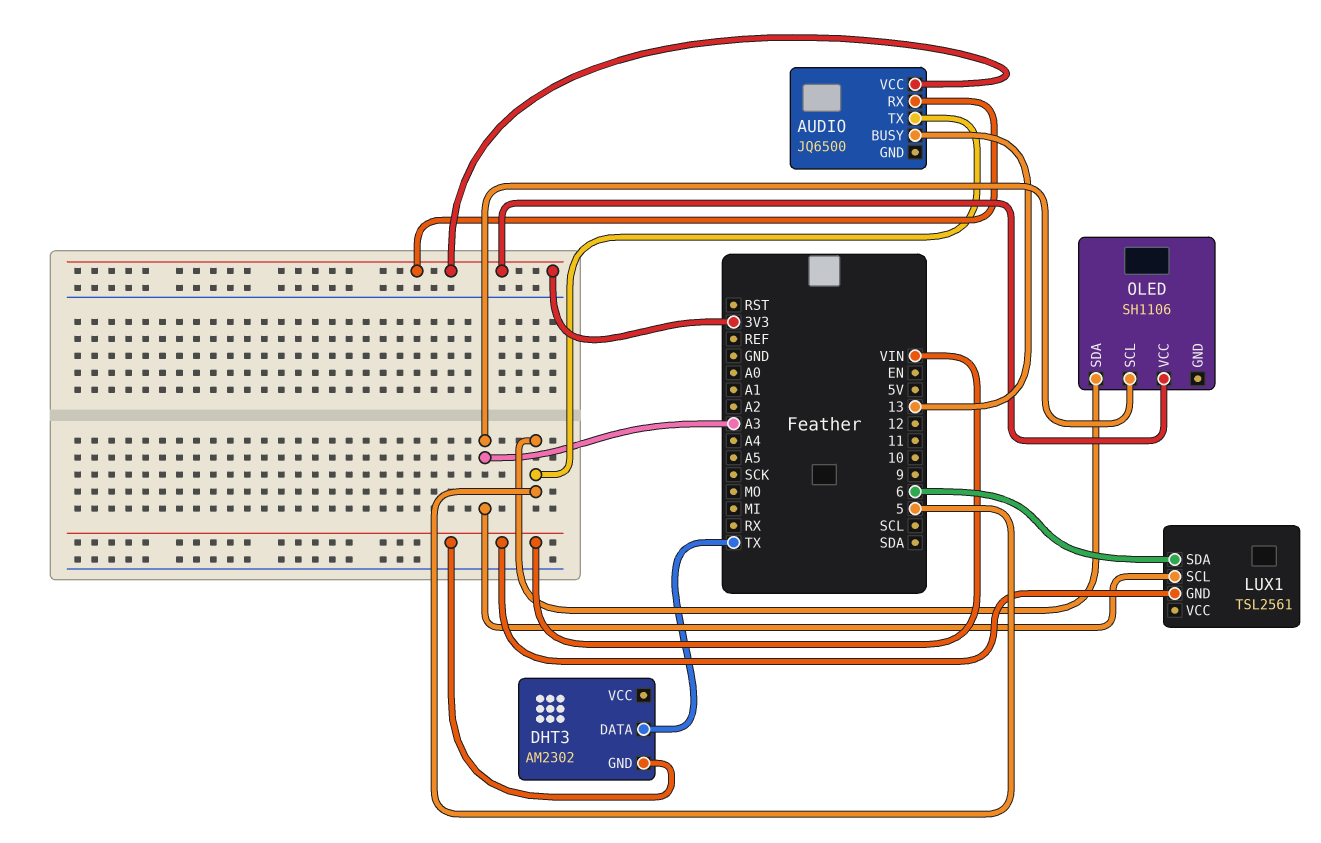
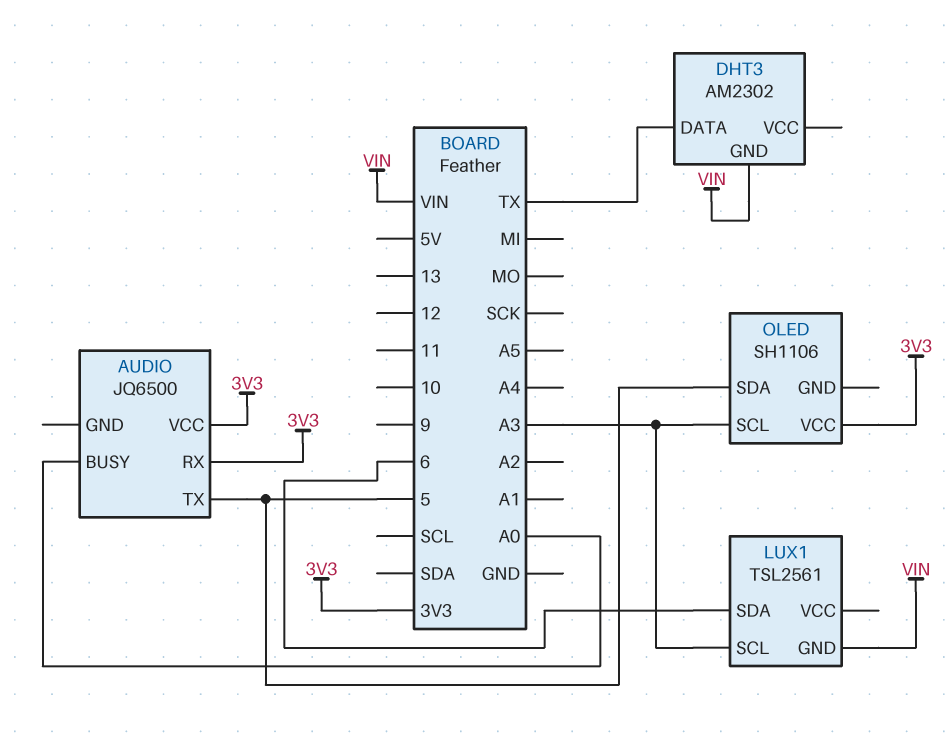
AUDIO pin BUSY: 13 -> A0

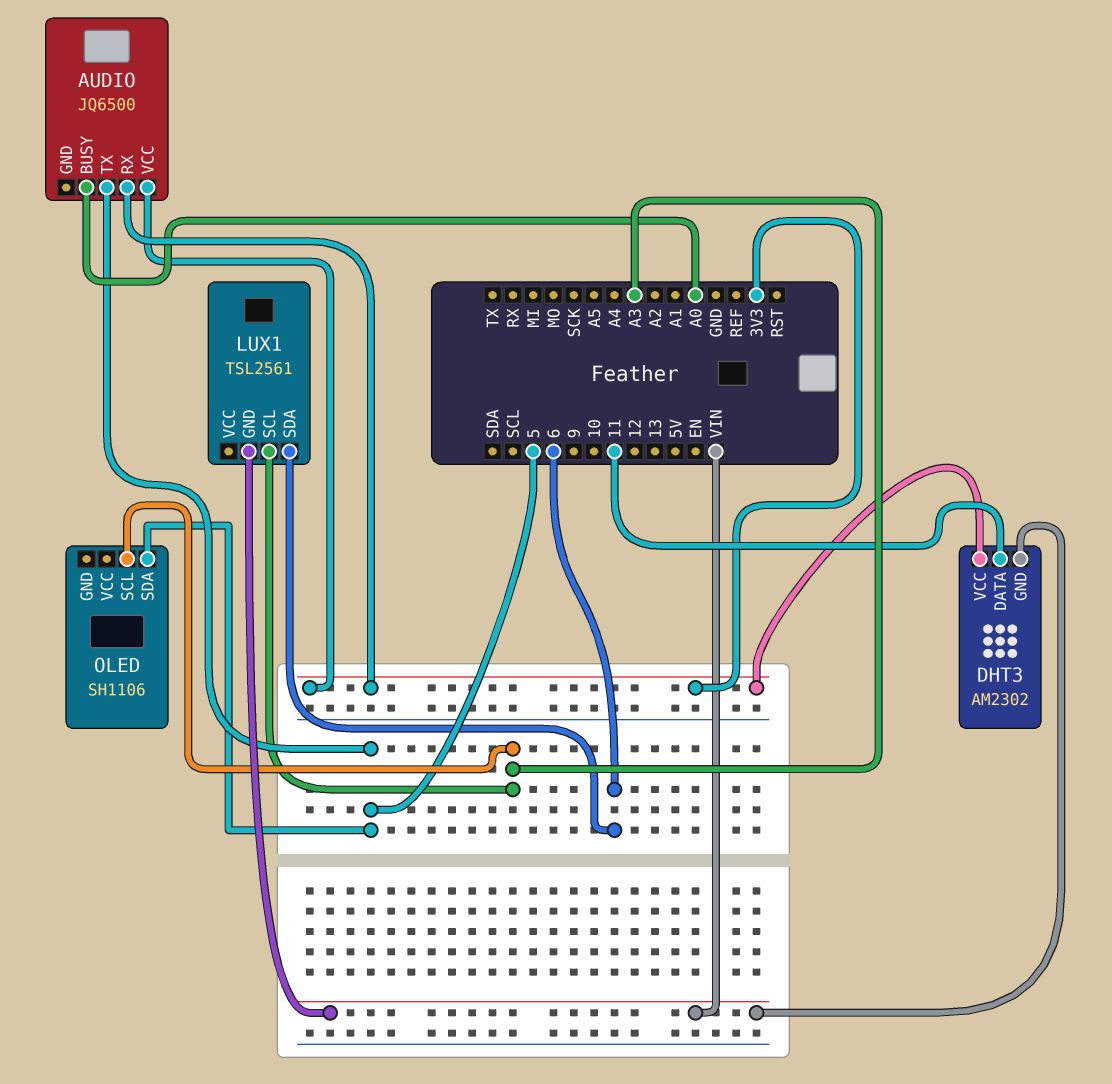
DHT3 pin DATA: TX -> 11
DHT3 pin VCC: none -> 3V3
OLED pin VCC: 3V3 -> none

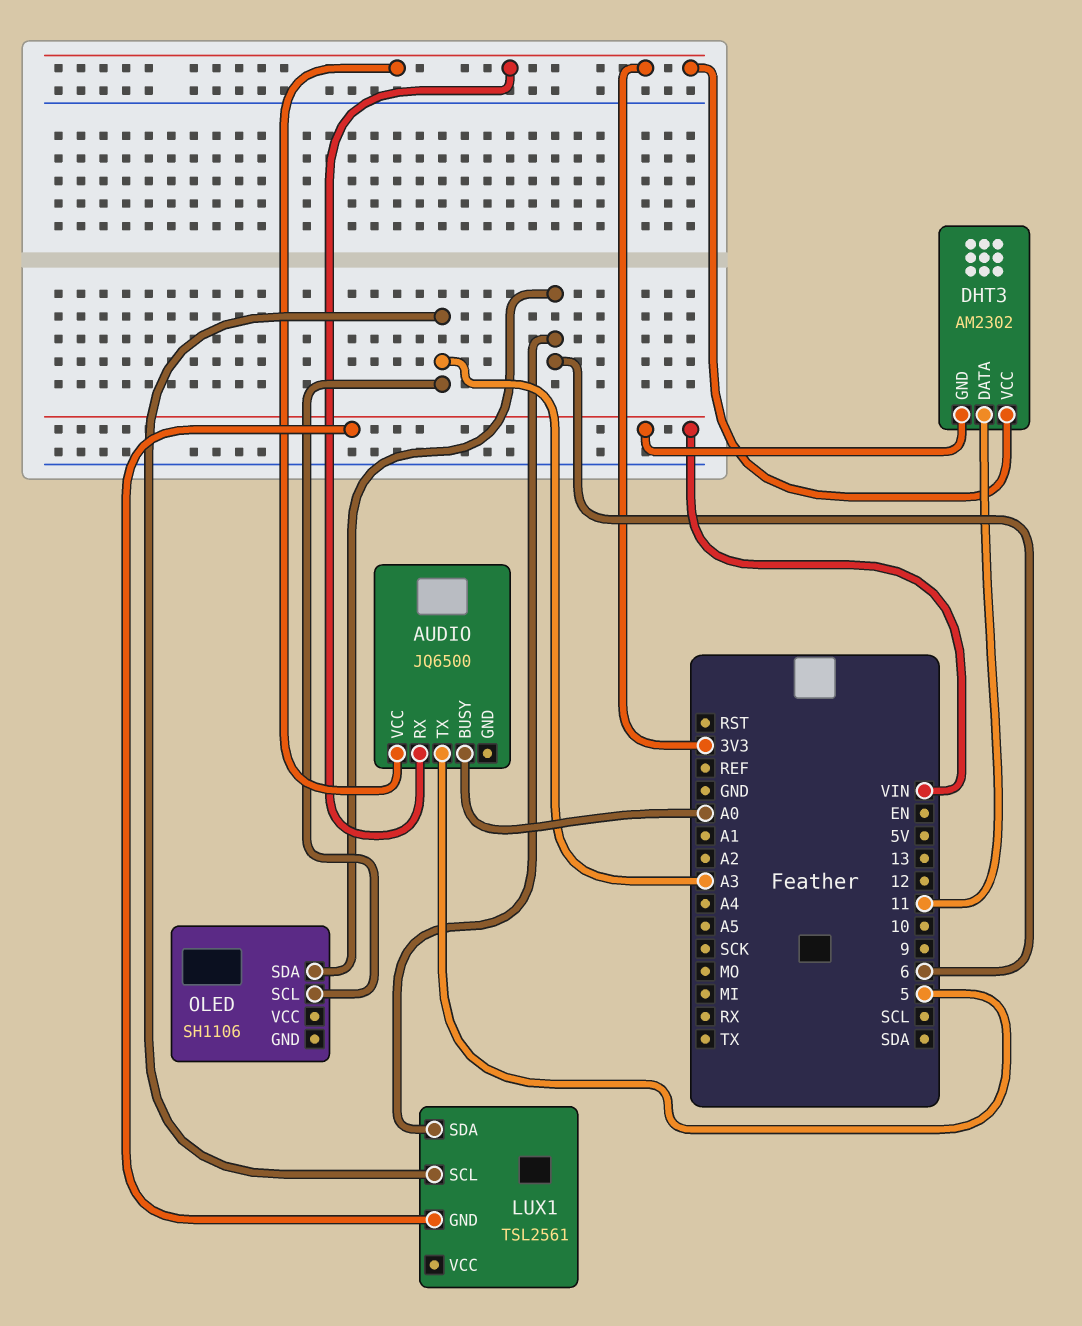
OLED pin SDA: 5 -> 6

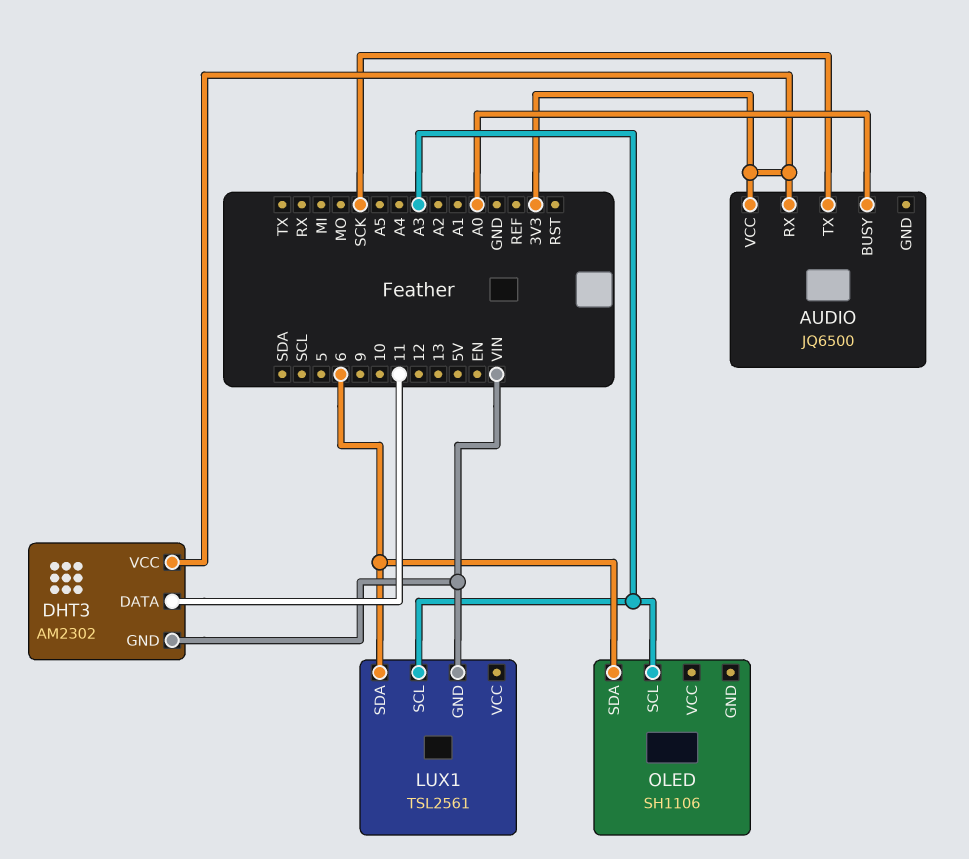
AUDIO pin TX: 5 -> SCK

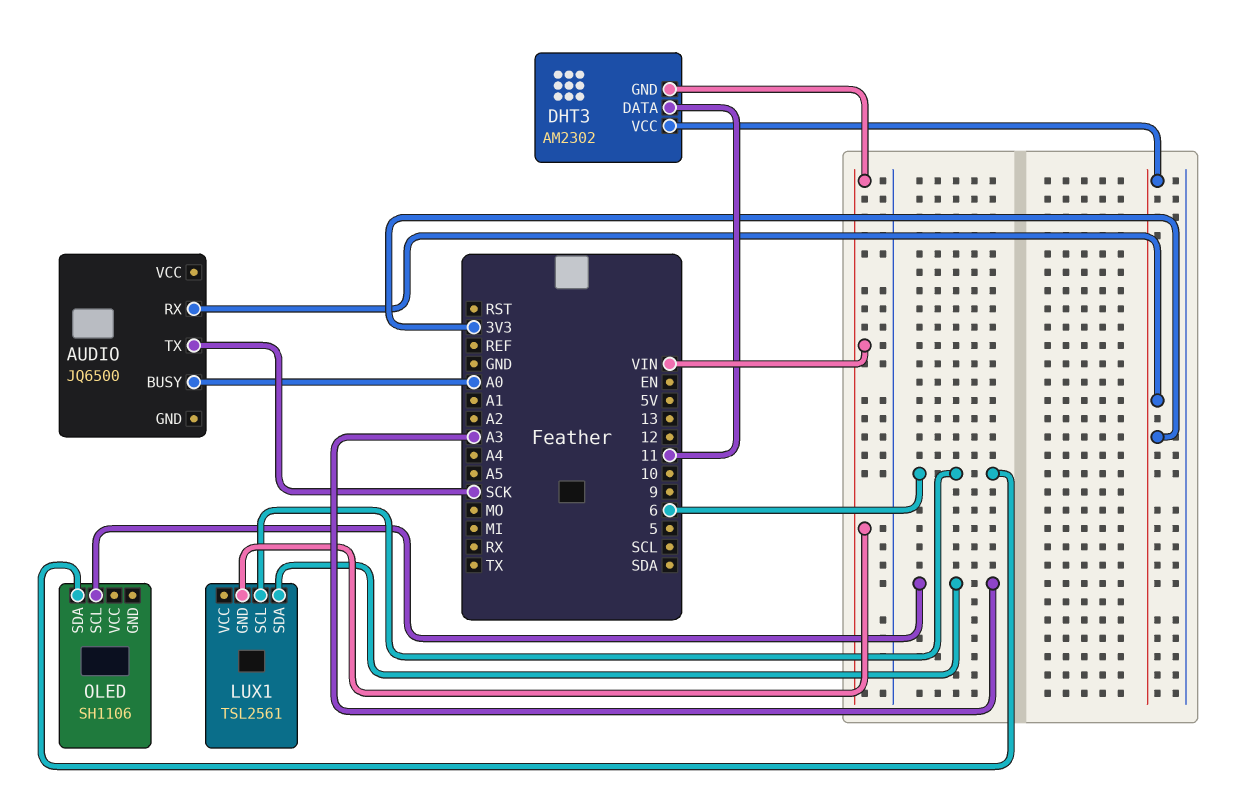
AUDIO pin VCC: 3V3 -> none
LUX1 pin SCL: A3 -> 6
LUX1 pin SDA: 6 -> A3

